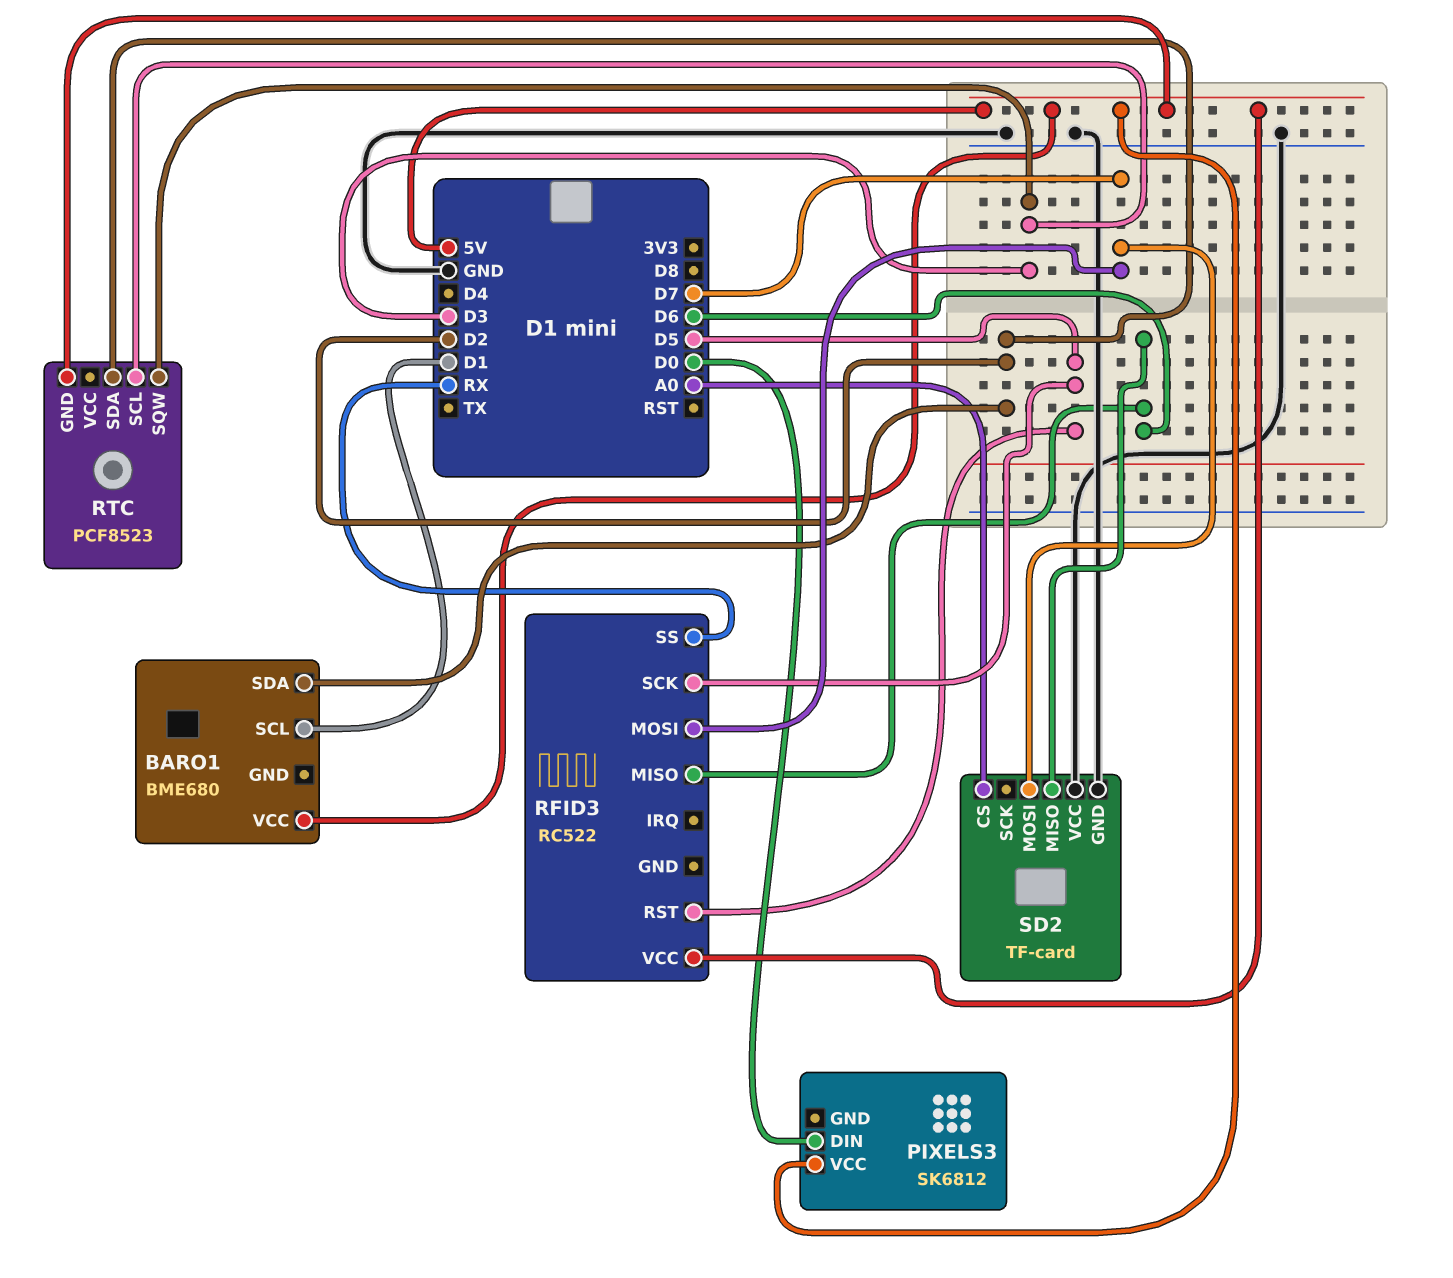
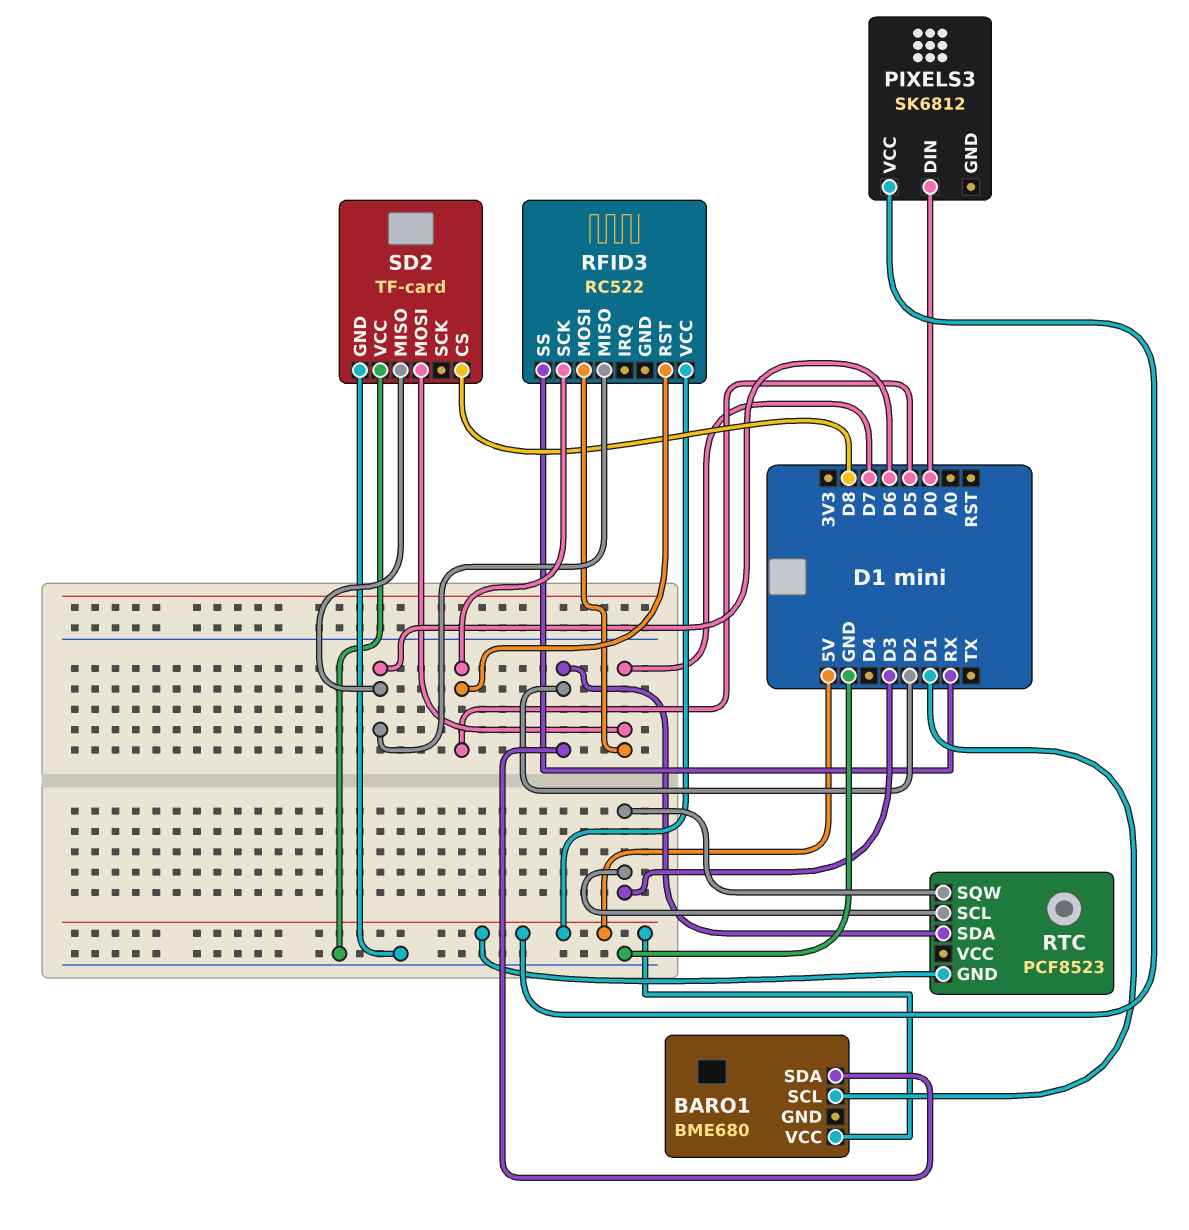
SD2 pin CS: A0 -> D8

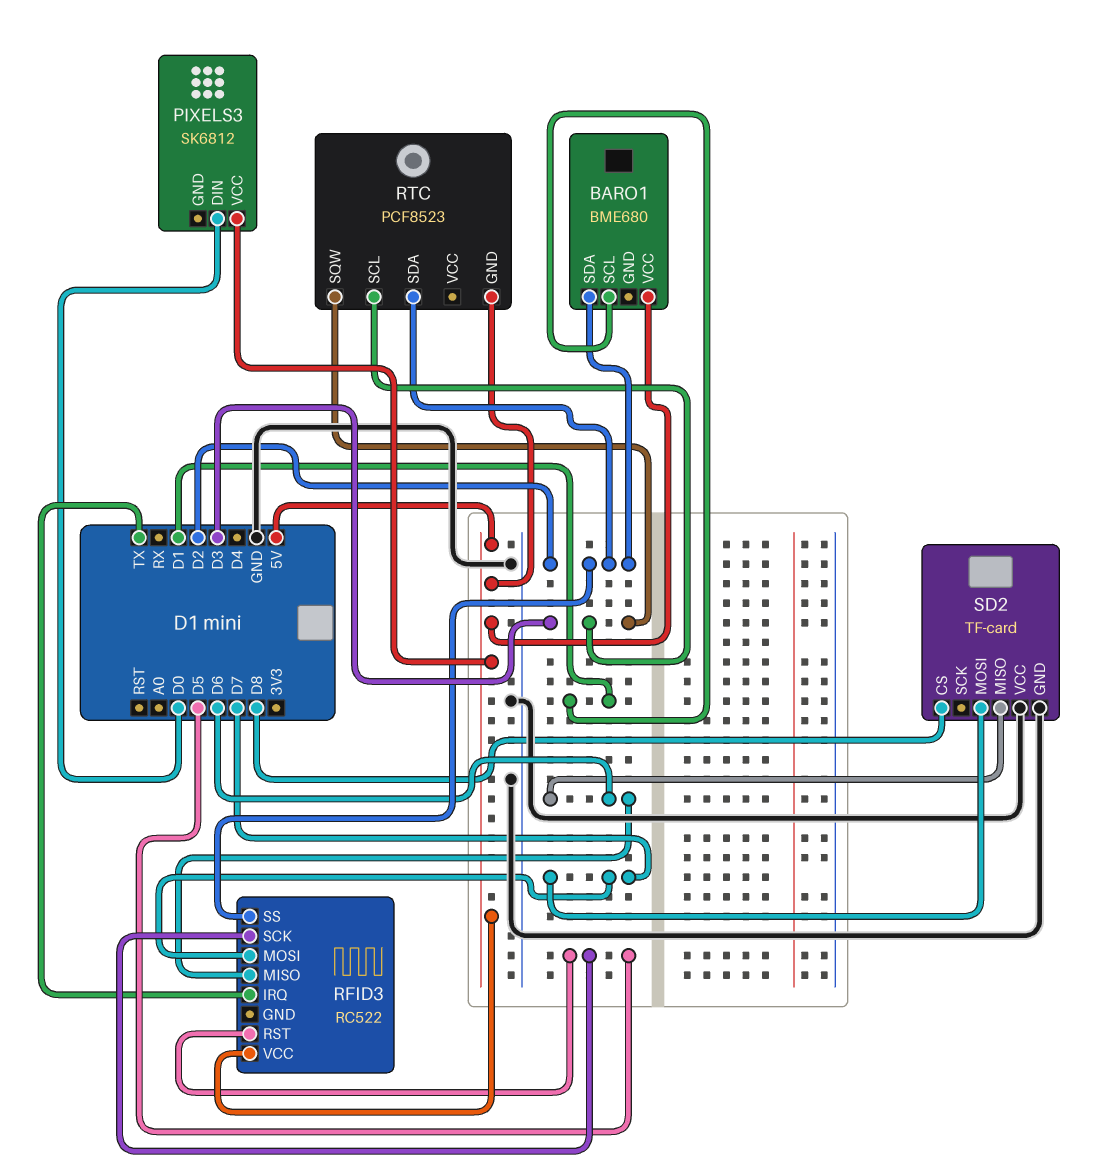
RFID3 pin IRQ: none -> TX
RFID3 pin SS: RX -> D2

